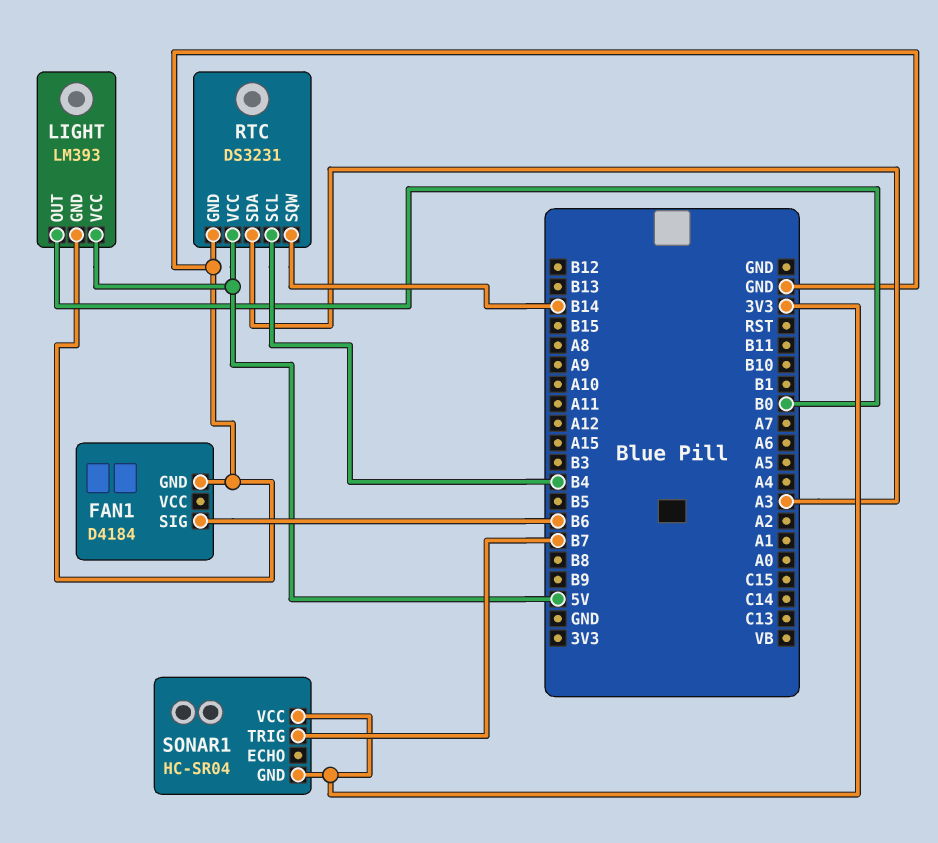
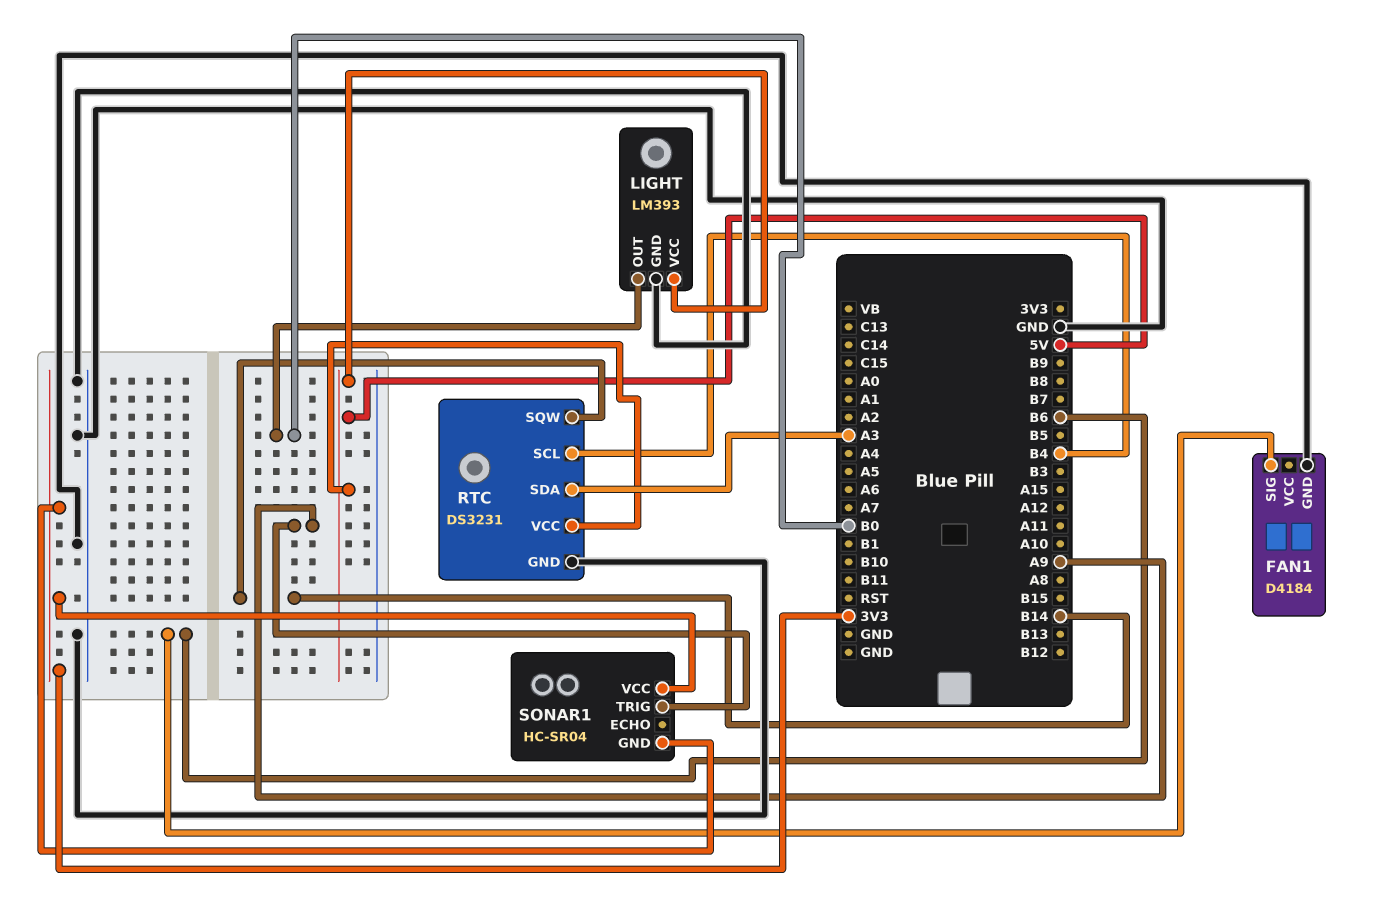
SONAR1 pin TRIG: B7 -> A9

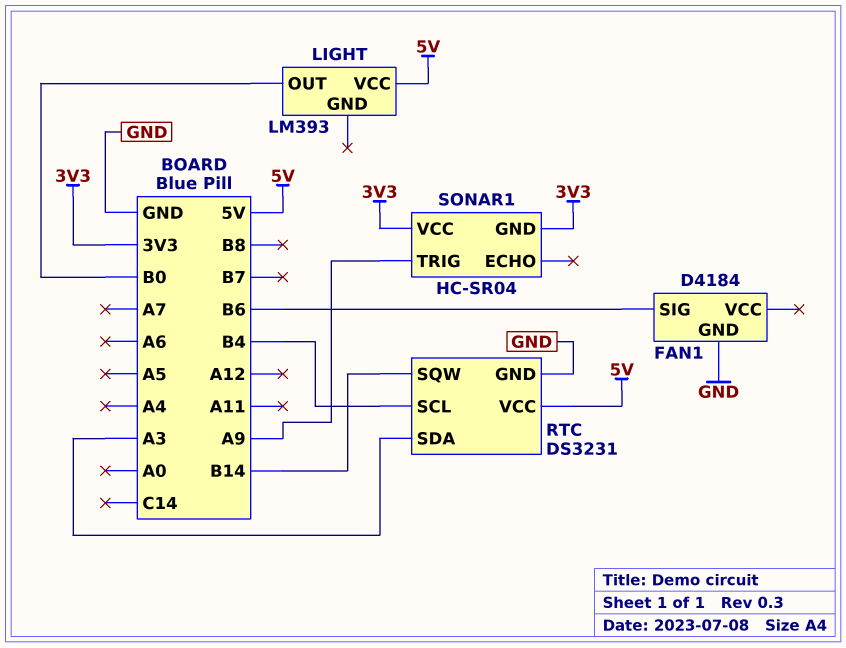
LIGHT pin GND: GND -> none

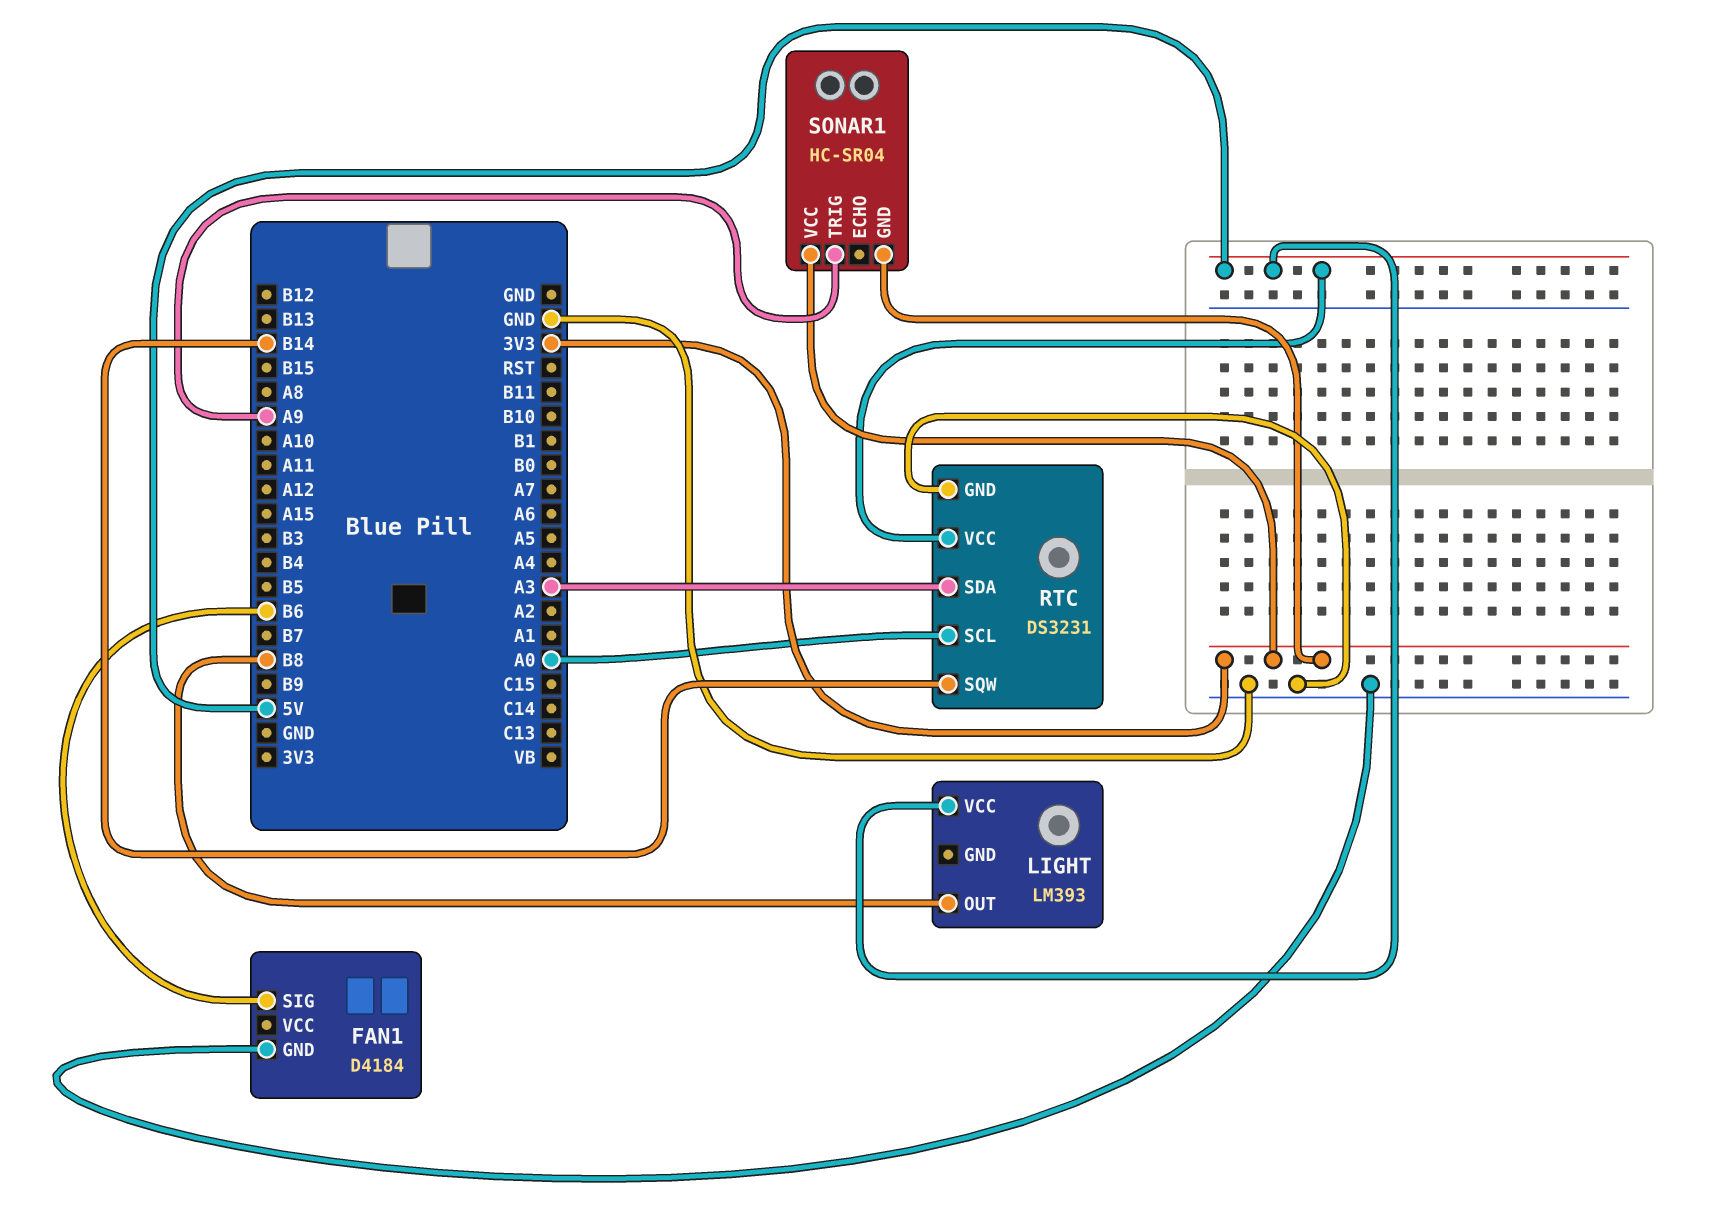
LIGHT pin OUT: B0 -> B8
RTC pin SCL: B4 -> A0

